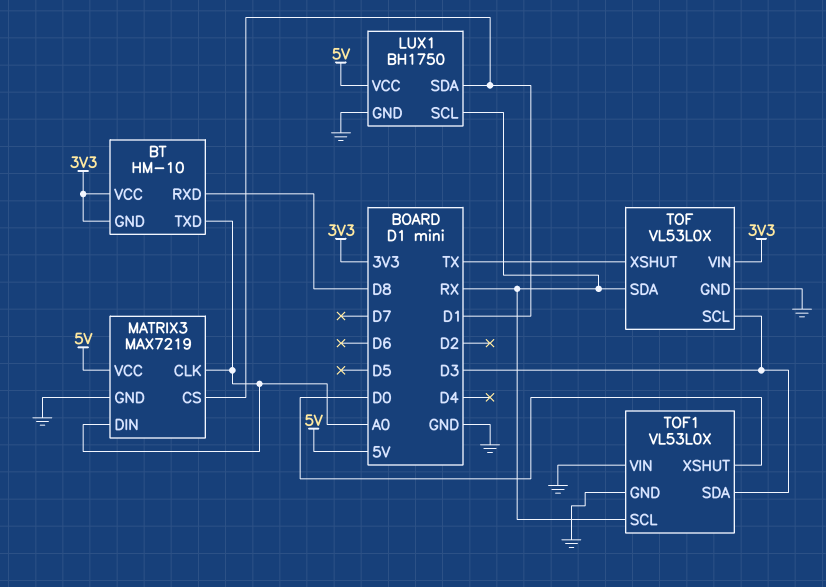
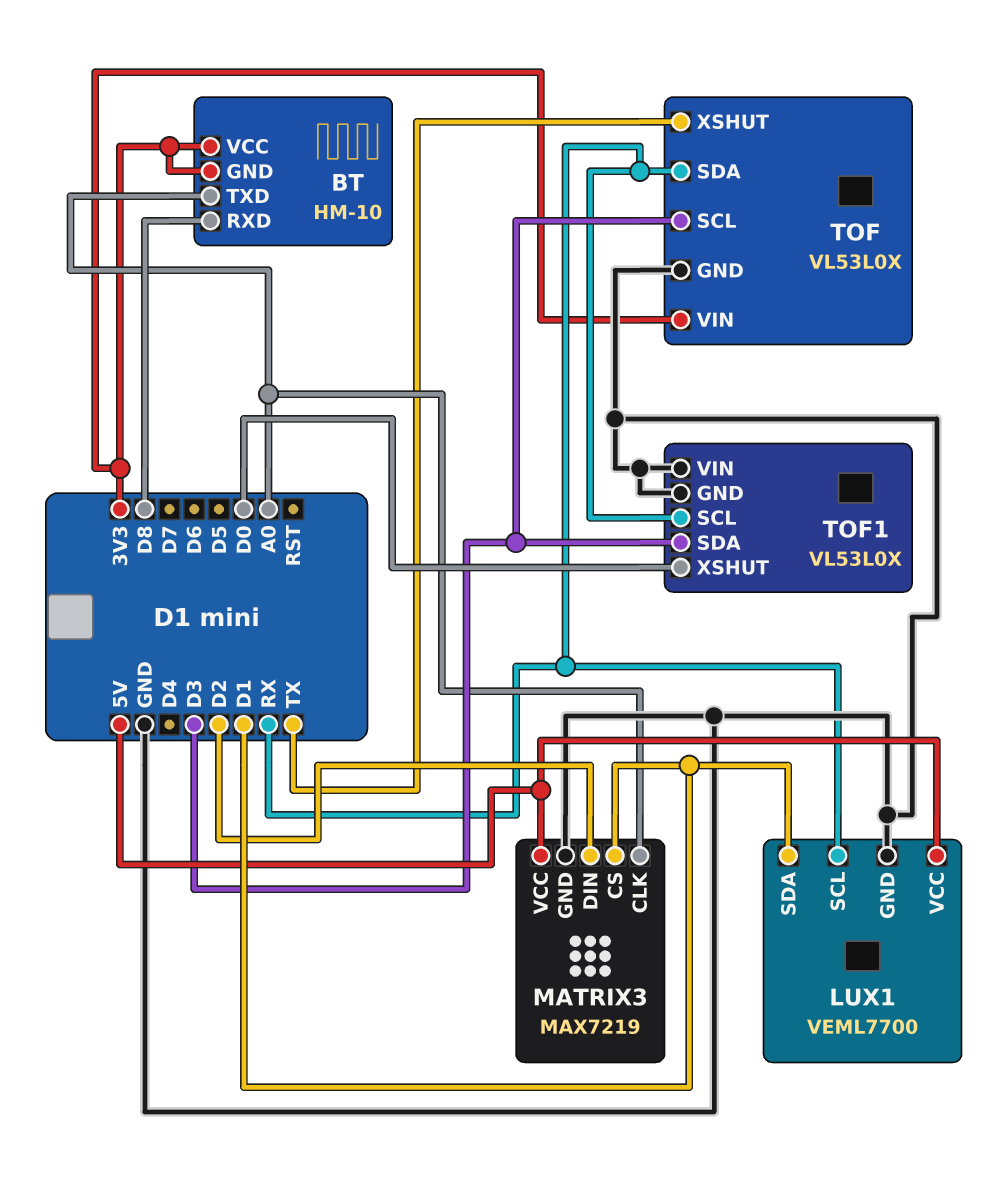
LUX1: BH1750 -> VEML7700
MATRIX3 pin DIN: A0 -> D2

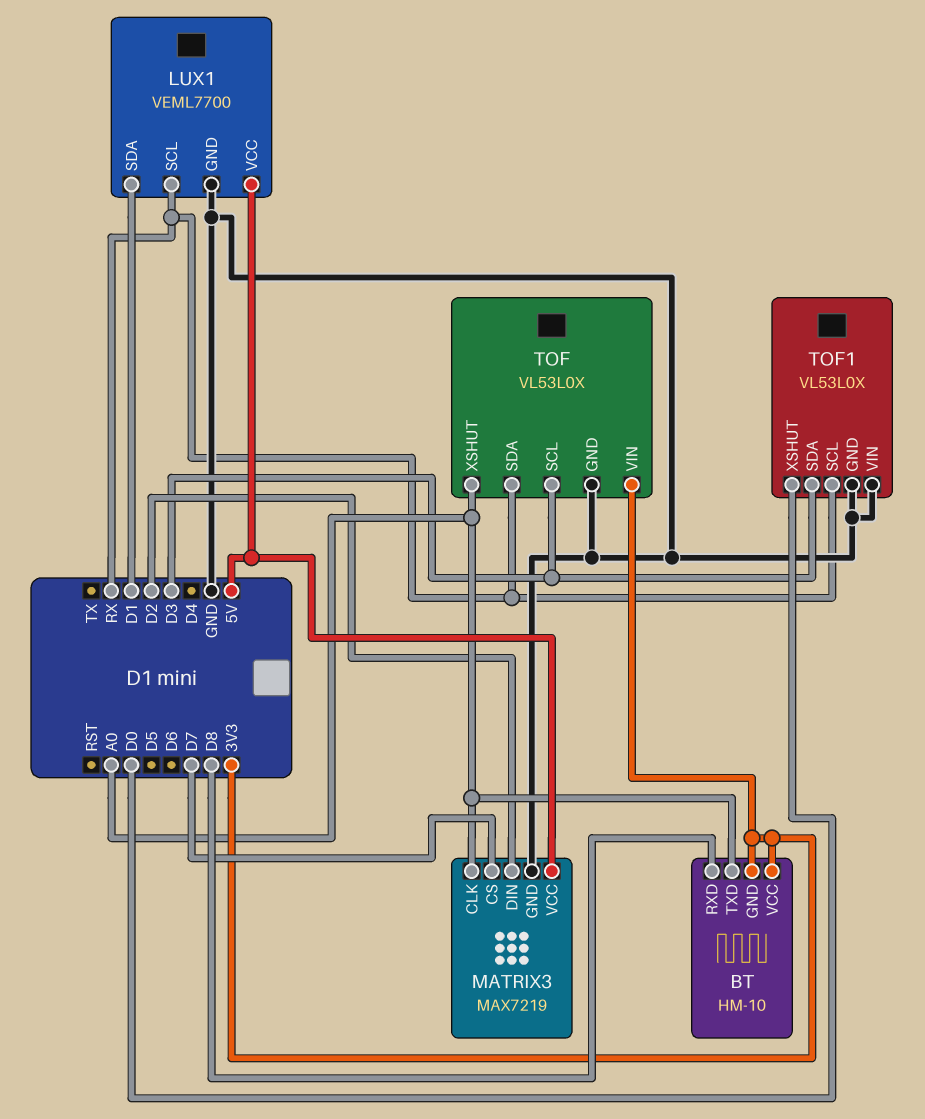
MATRIX3 pin CS: D1 -> D7
TOF pin XSHUT: TX -> A0

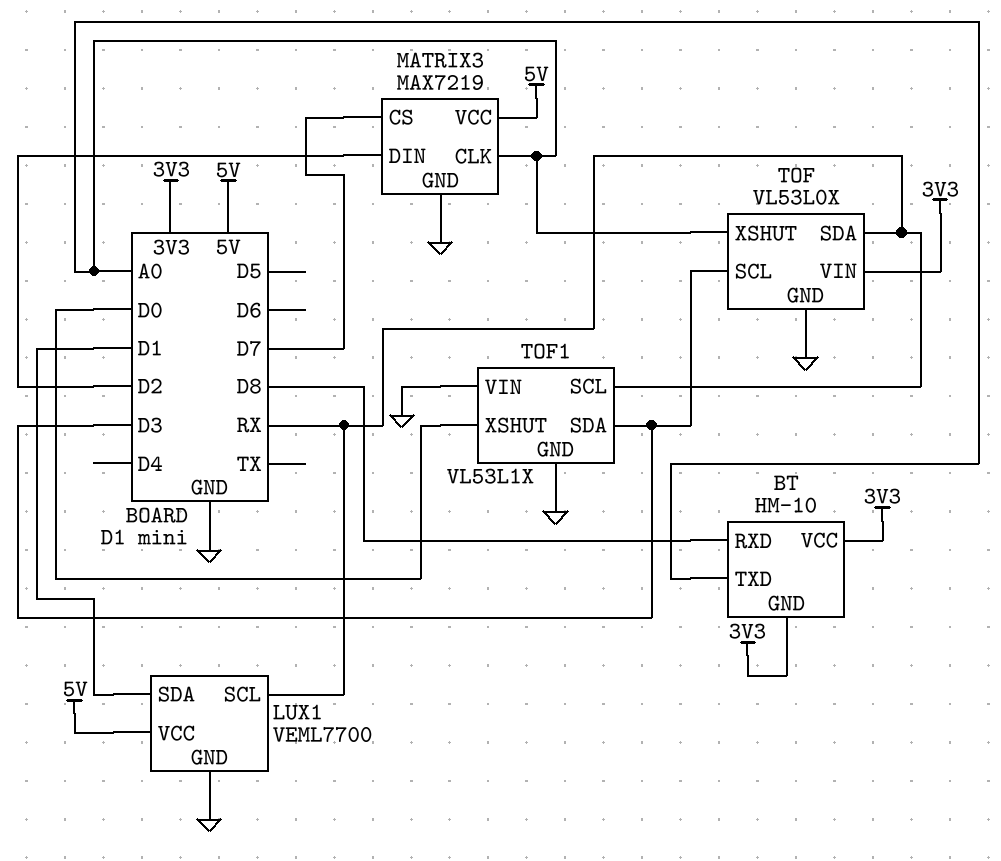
TOF1: VL53L0X -> VL53L1X

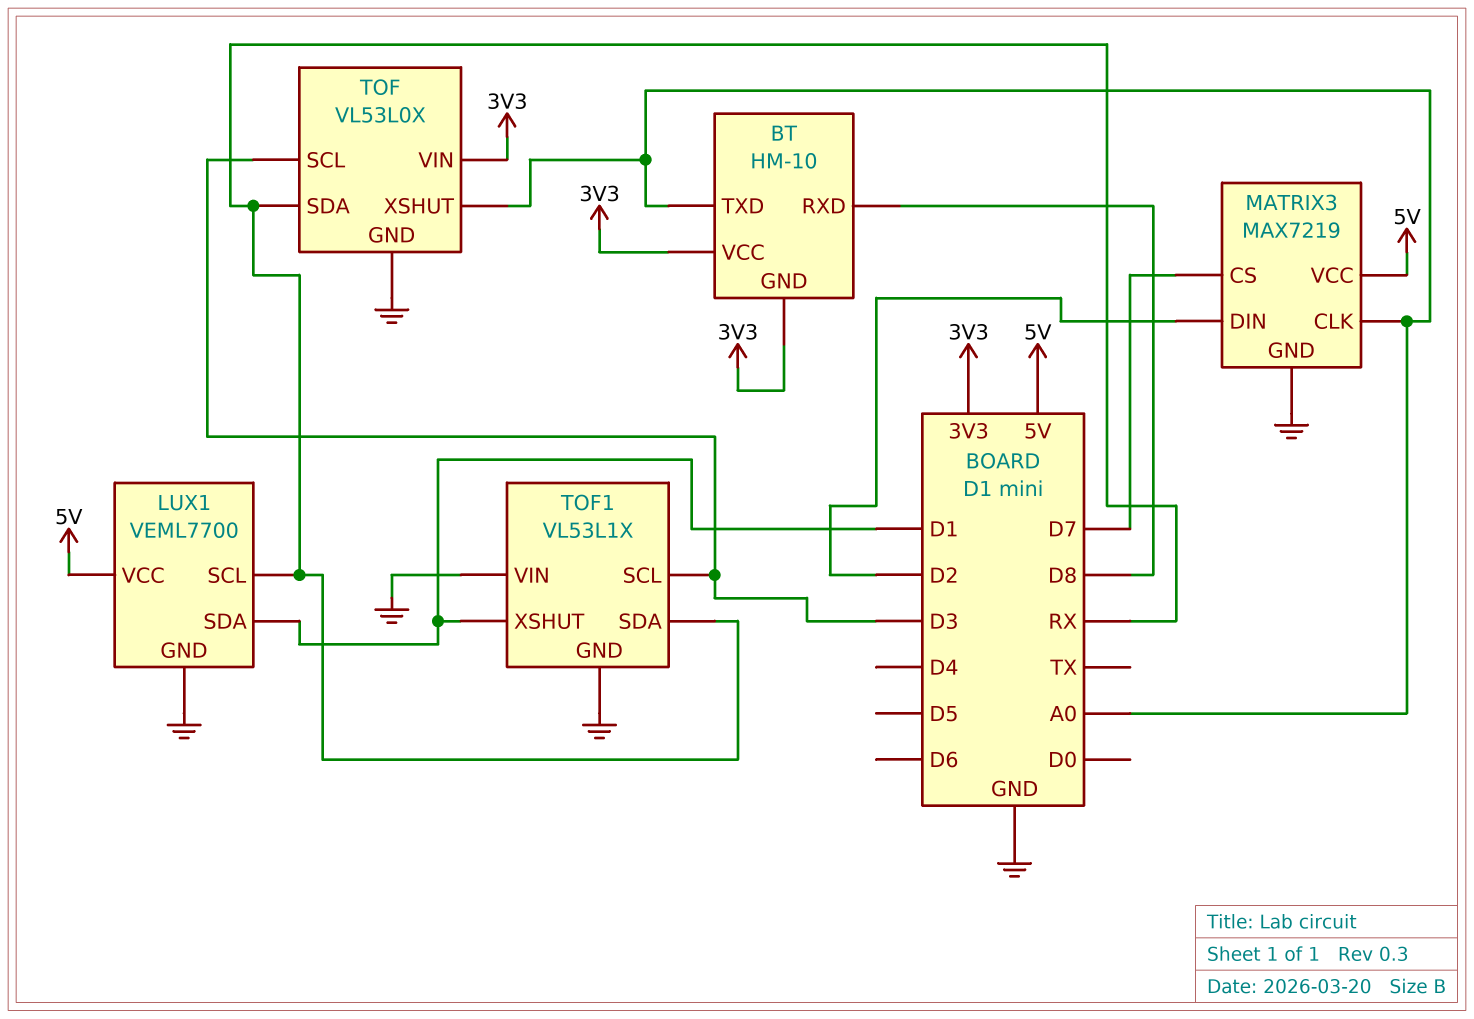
TOF1 pin SCL: RX -> D3
TOF1 pin SDA: D3 -> RX
TOF1 pin XSHUT: D0 -> D1

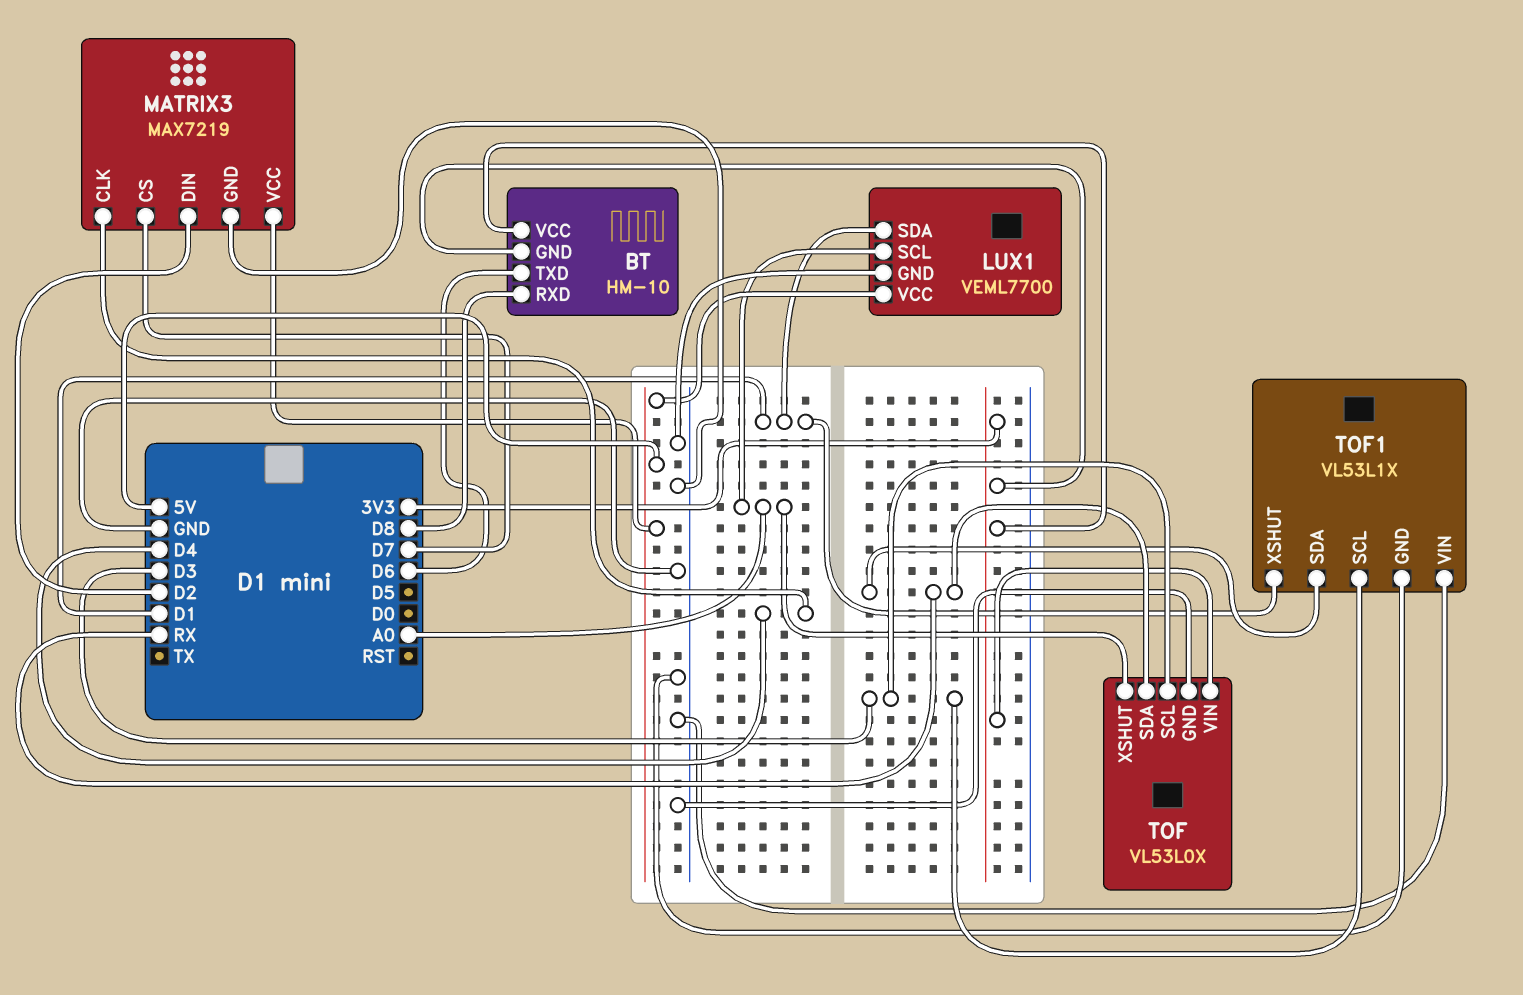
BT pin TXD: A0 -> D6
LUX1 pin SCL: RX -> A0
MATRIX3 pin CLK: A0 -> D4

